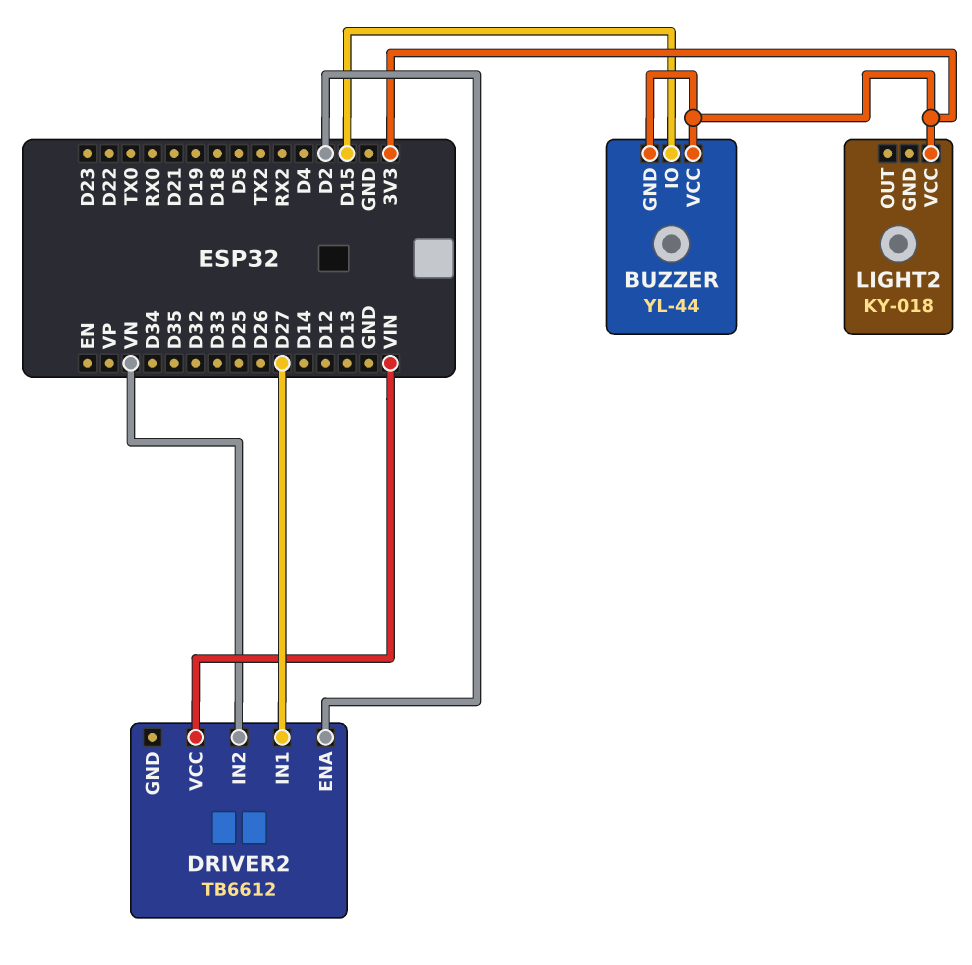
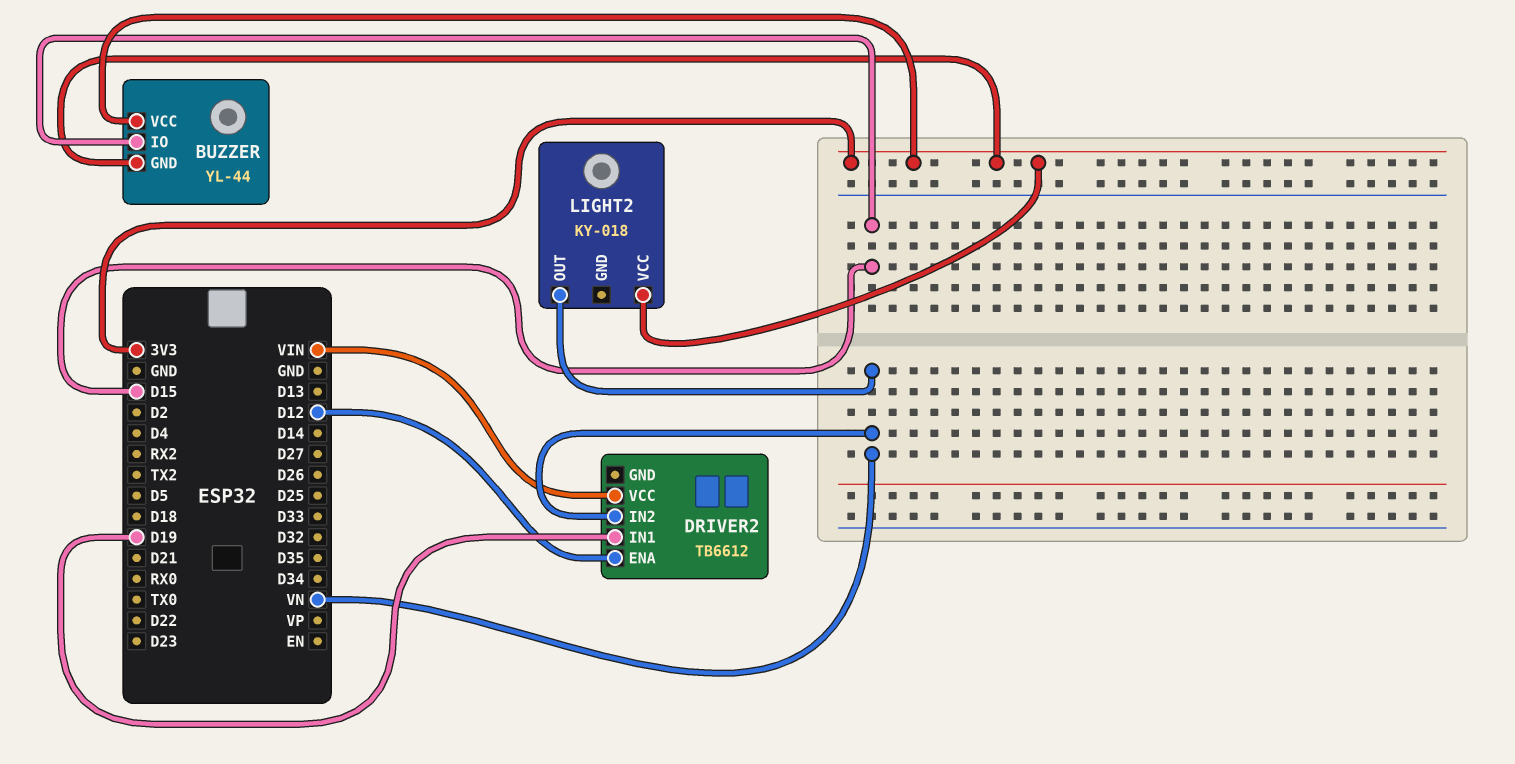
DRIVER2 pin ENA: D2 -> D12
DRIVER2 pin IN1: D27 -> D19
LIGHT2 pin OUT: none -> VN

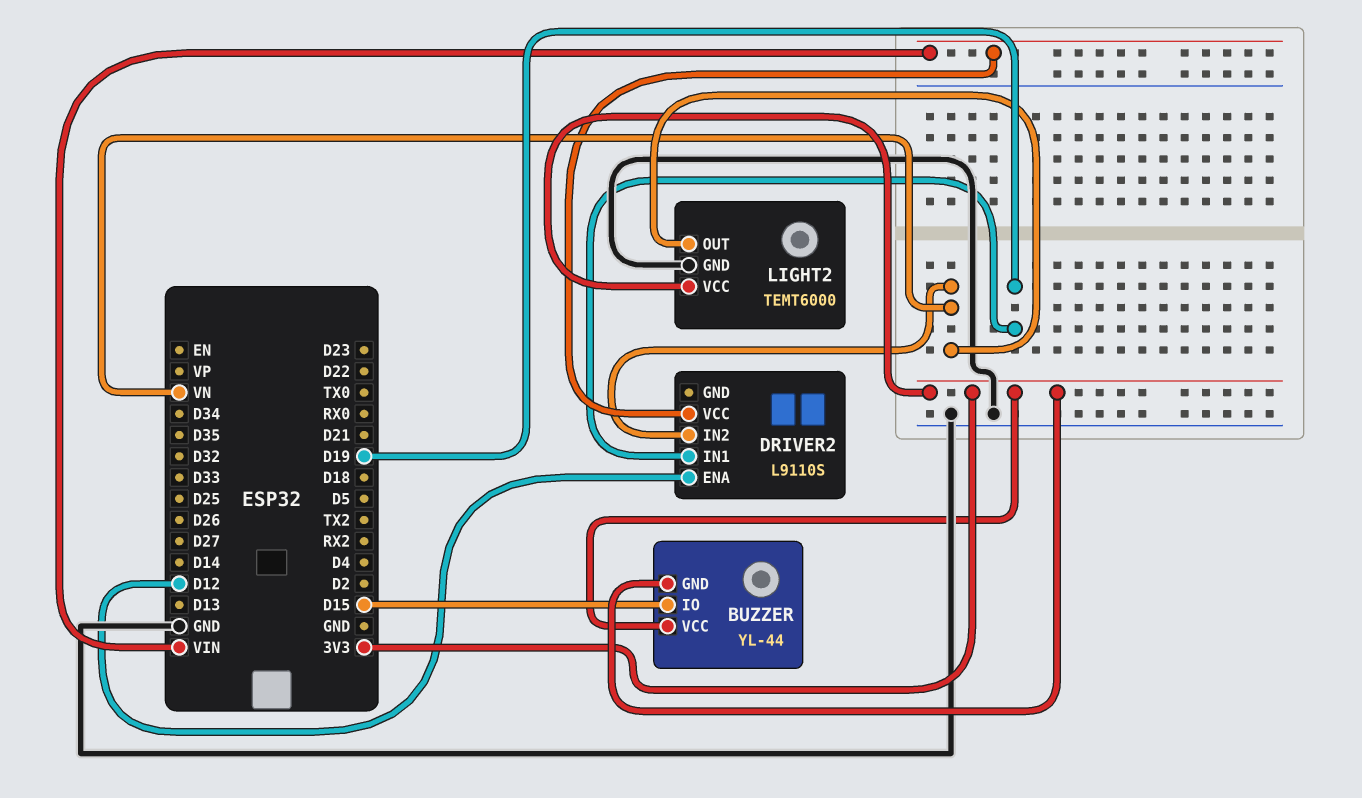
DRIVER2: TB6612 -> L9110S
LIGHT2: KY-018 -> TEMT6000
LIGHT2 pin GND: none -> GND

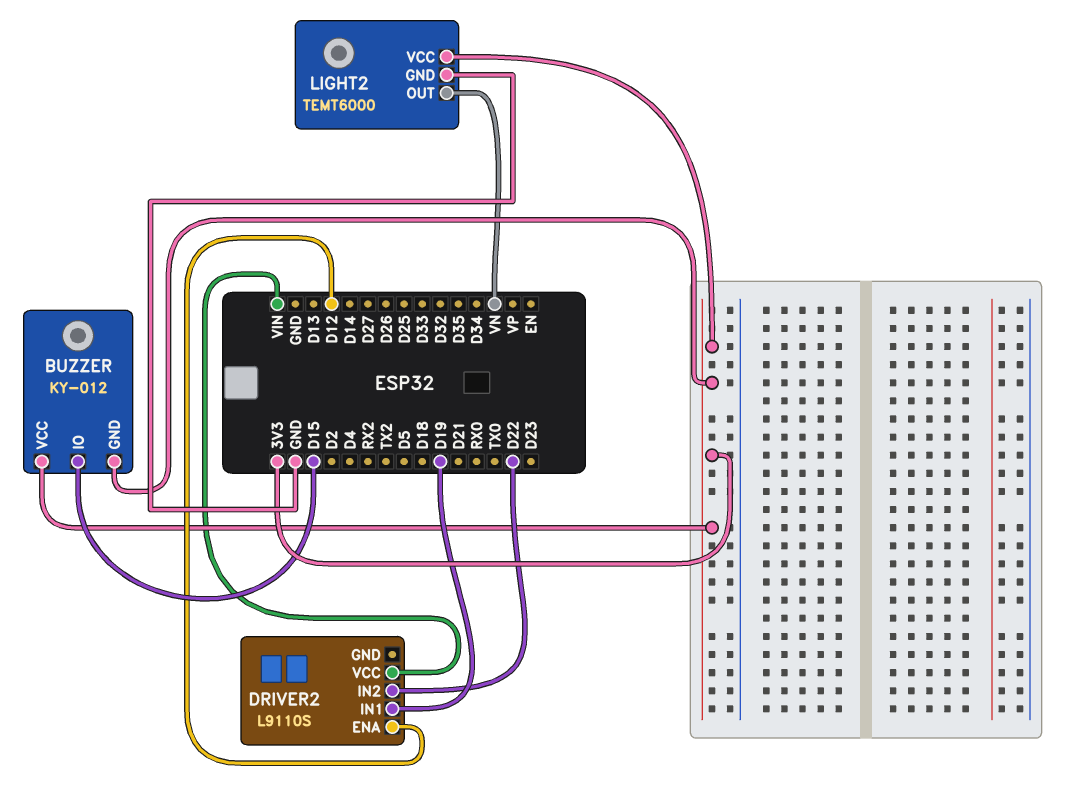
BUZZER: YL-44 -> KY-012
DRIVER2 pin IN2: VN -> D22

